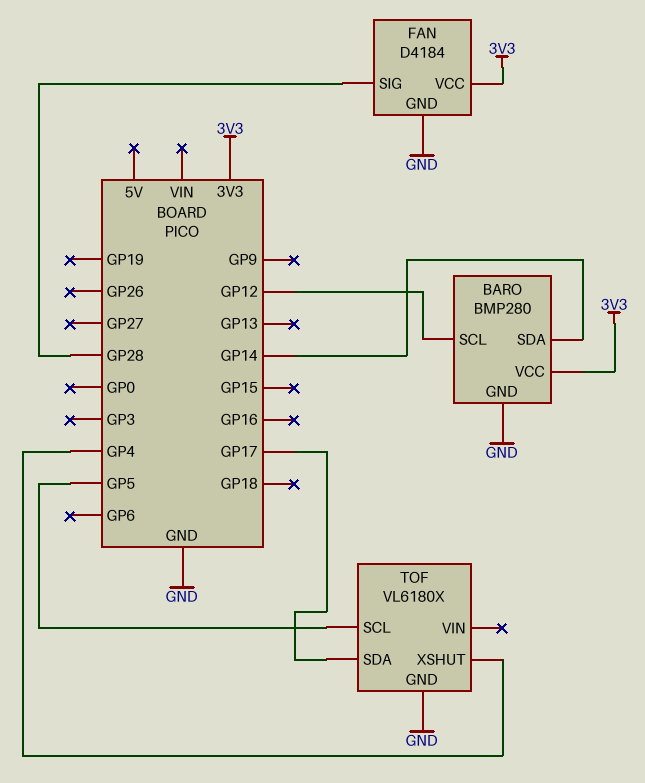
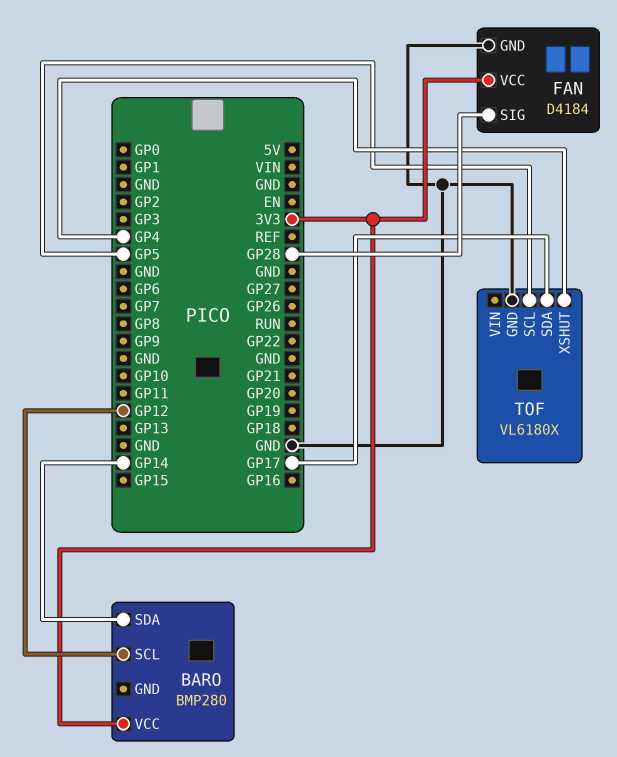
BARO pin GND: GND -> none

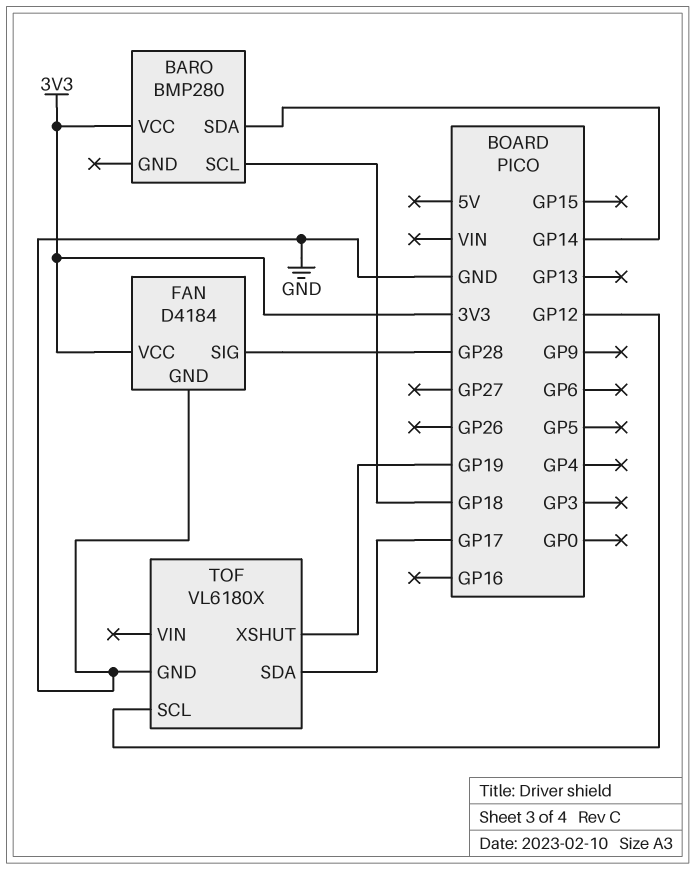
BARO pin SCL: GP12 -> GP18
TOF pin SCL: GP5 -> GP12
TOF pin XSHUT: GP4 -> GP19

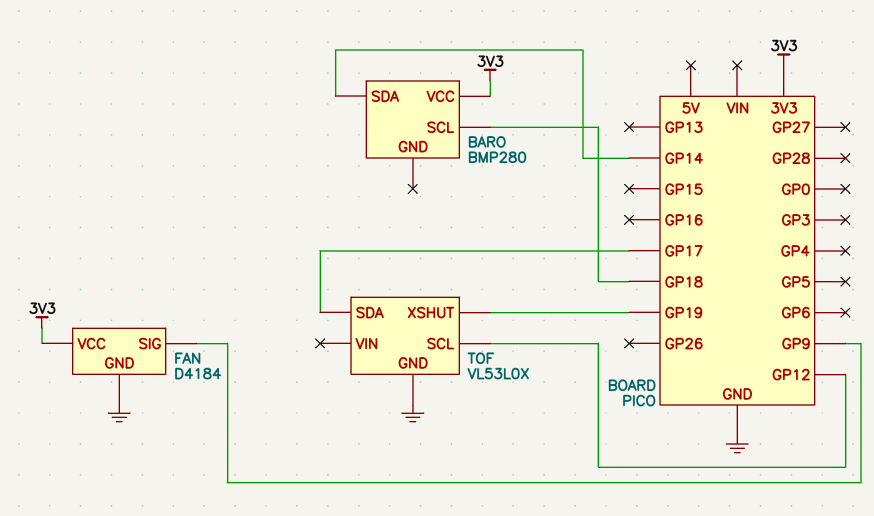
FAN pin SIG: GP28 -> GP9
TOF: VL6180X -> VL53L0X

